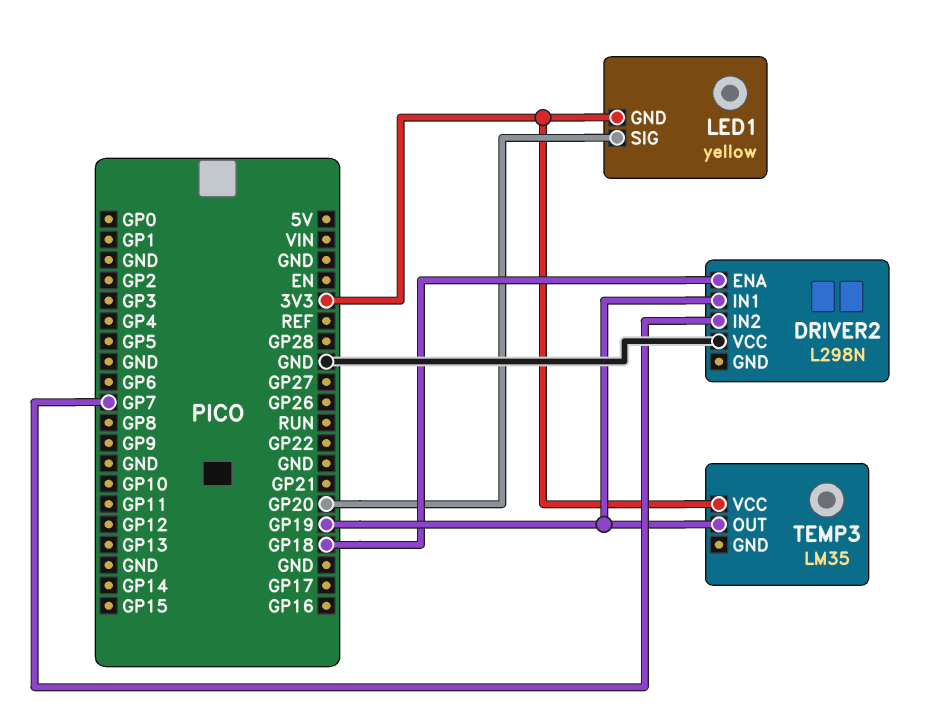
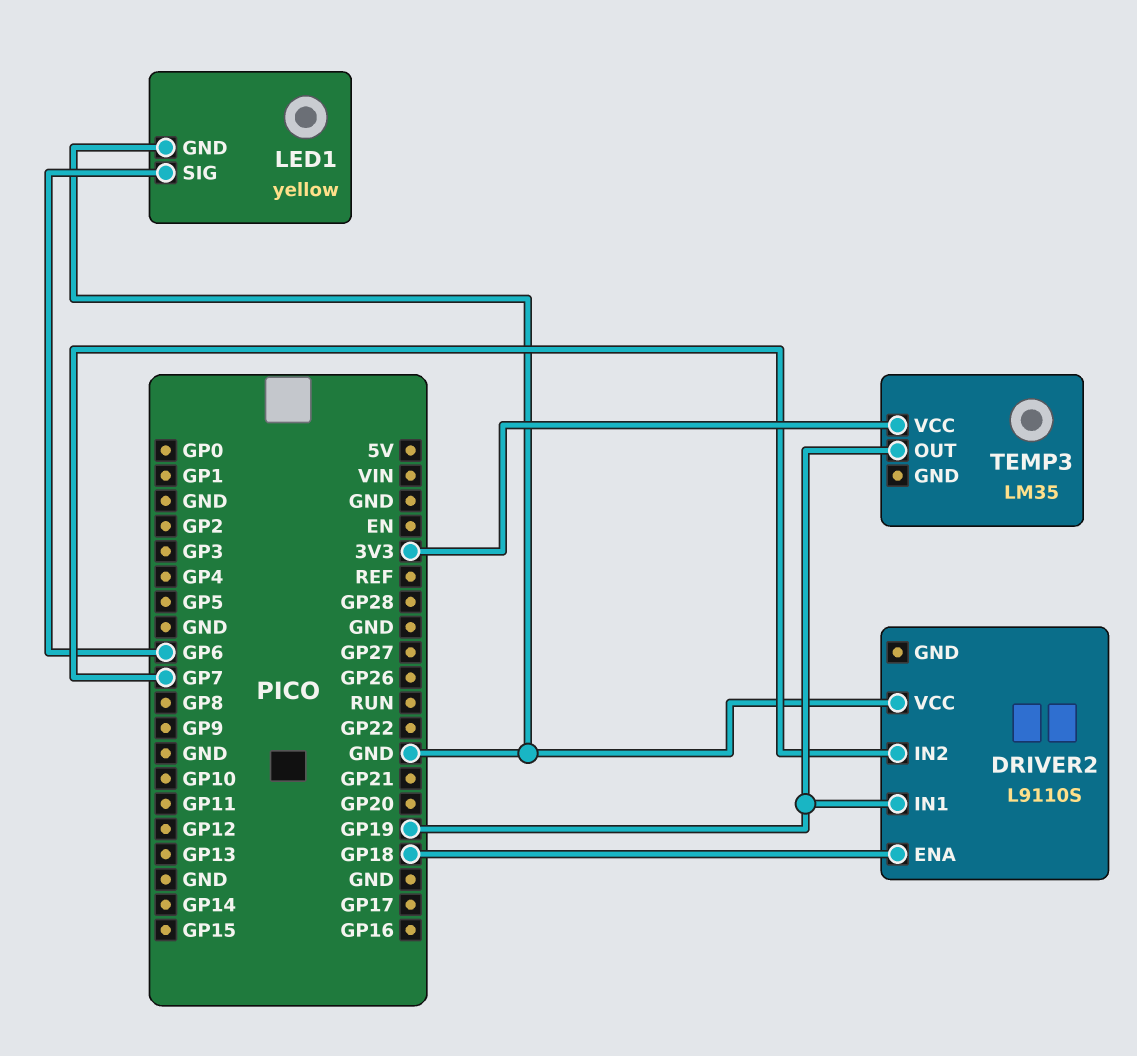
DRIVER2: L298N -> L9110S
LED1 pin GND: 3V3 -> GND
LED1 pin SIG: GP20 -> GP6

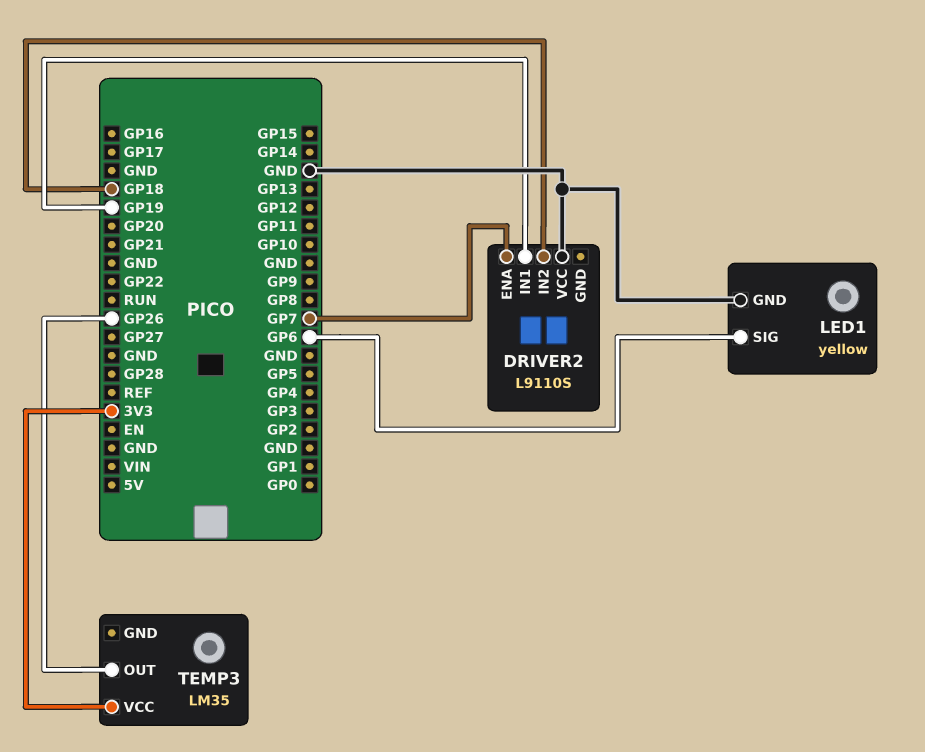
DRIVER2 pin ENA: GP18 -> GP7
DRIVER2 pin IN2: GP7 -> GP18
TEMP3 pin OUT: GP19 -> GP26

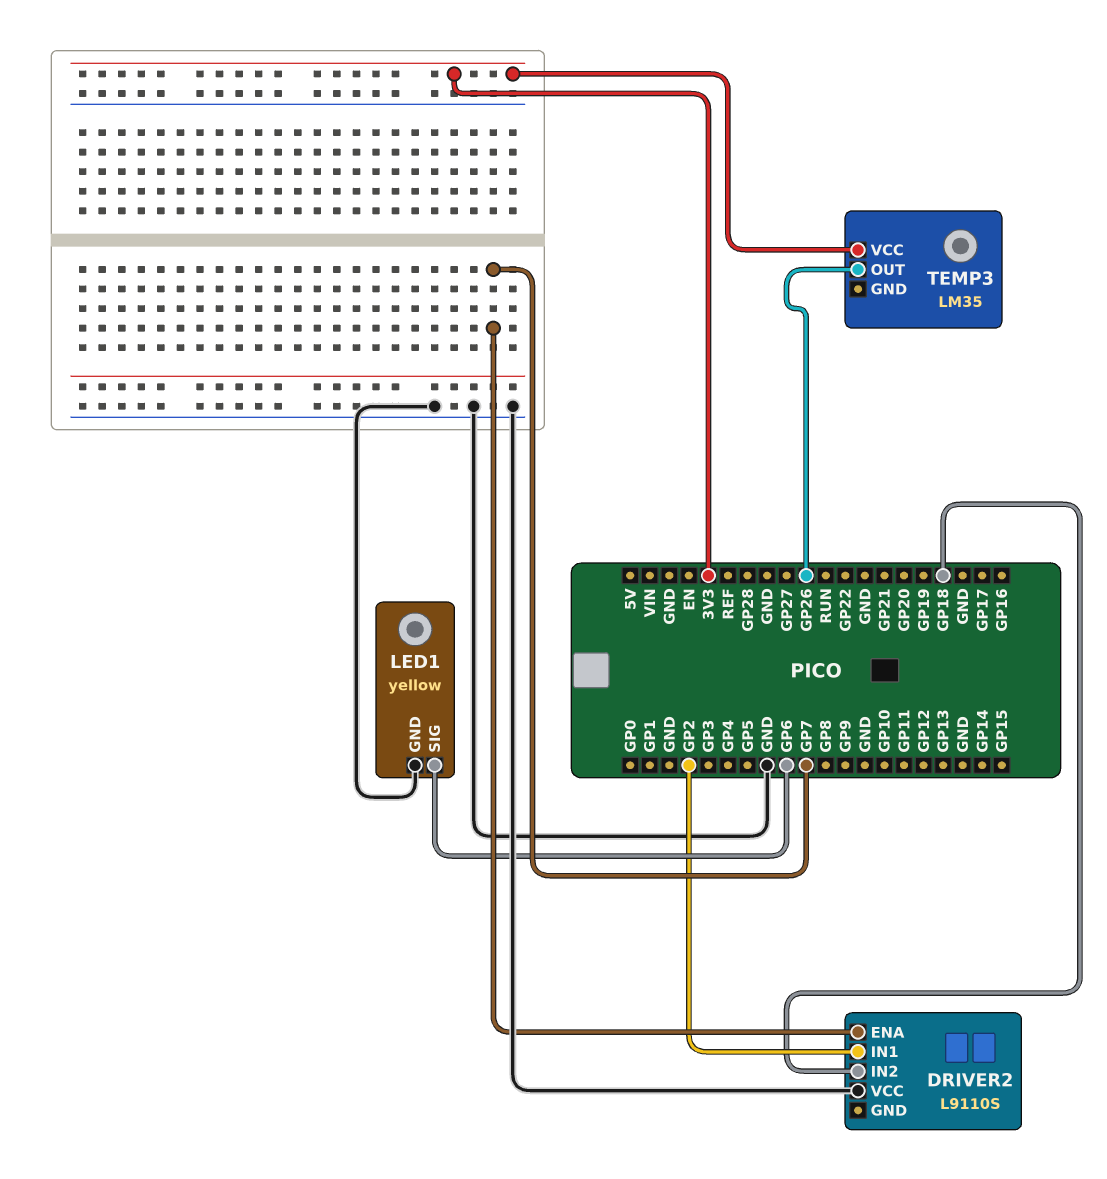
DRIVER2 pin IN1: GP19 -> GP2

